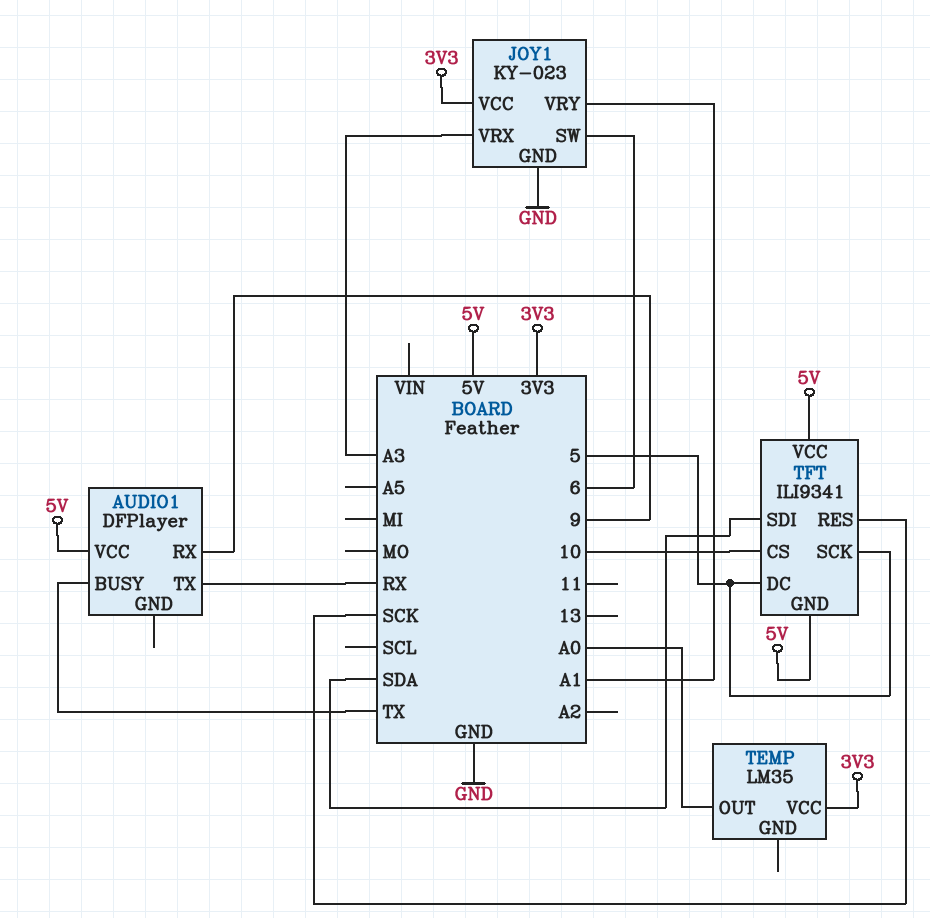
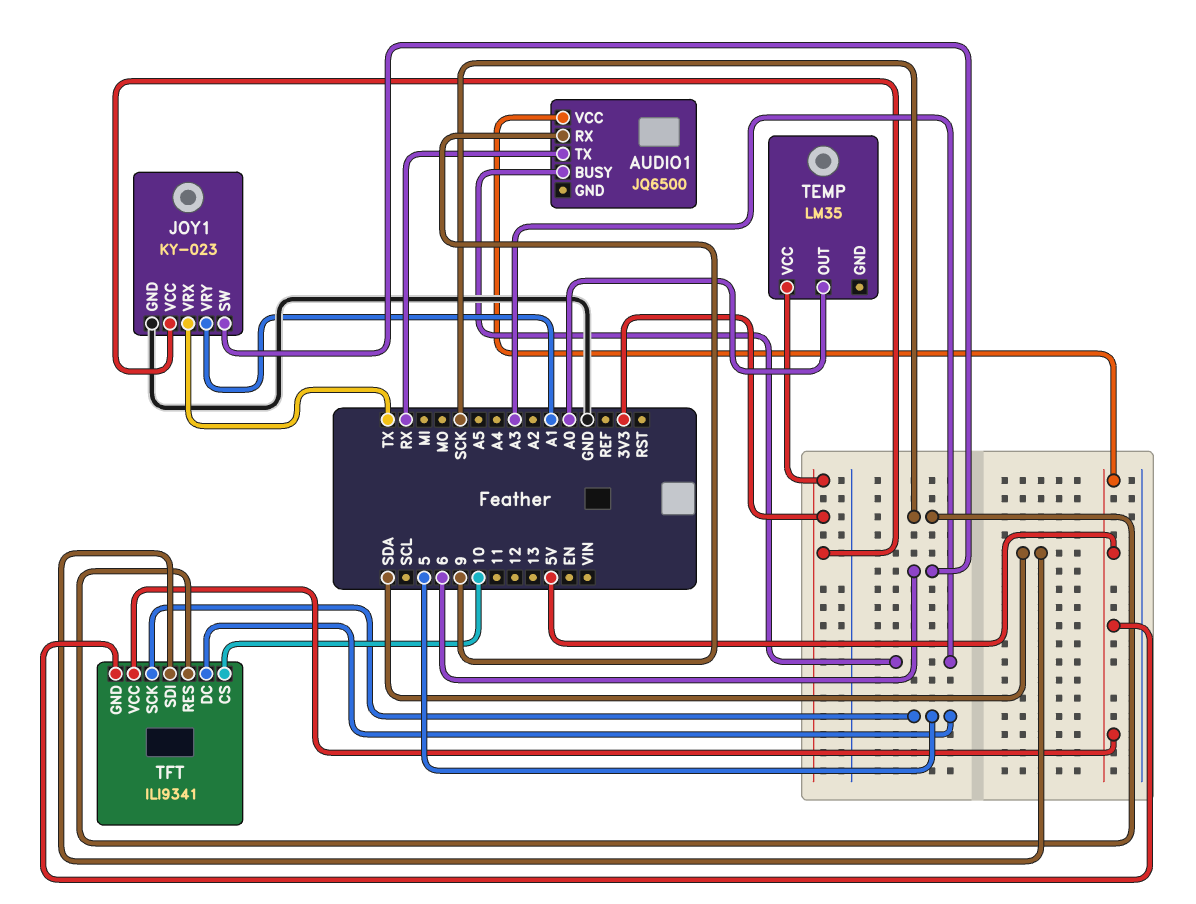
AUDIO1: DFPlayer -> JQ6500
AUDIO1 pin BUSY: TX -> A3
JOY1 pin VRX: A3 -> TX

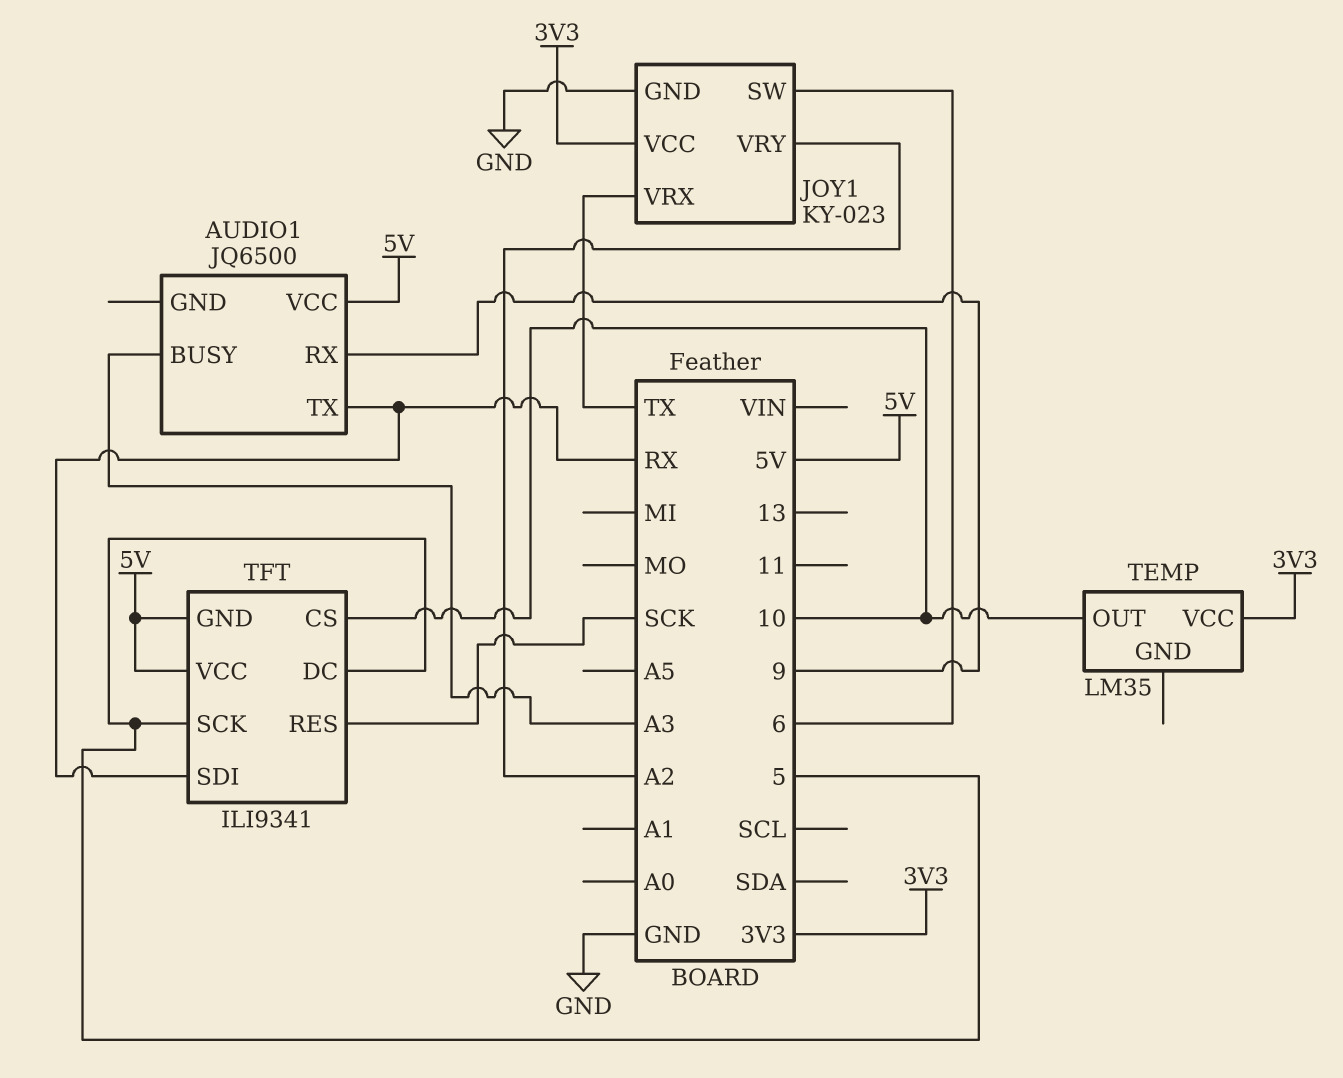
JOY1 pin VRY: A1 -> A2
TEMP pin OUT: A0 -> 10
TFT pin SDI: SDA -> RX

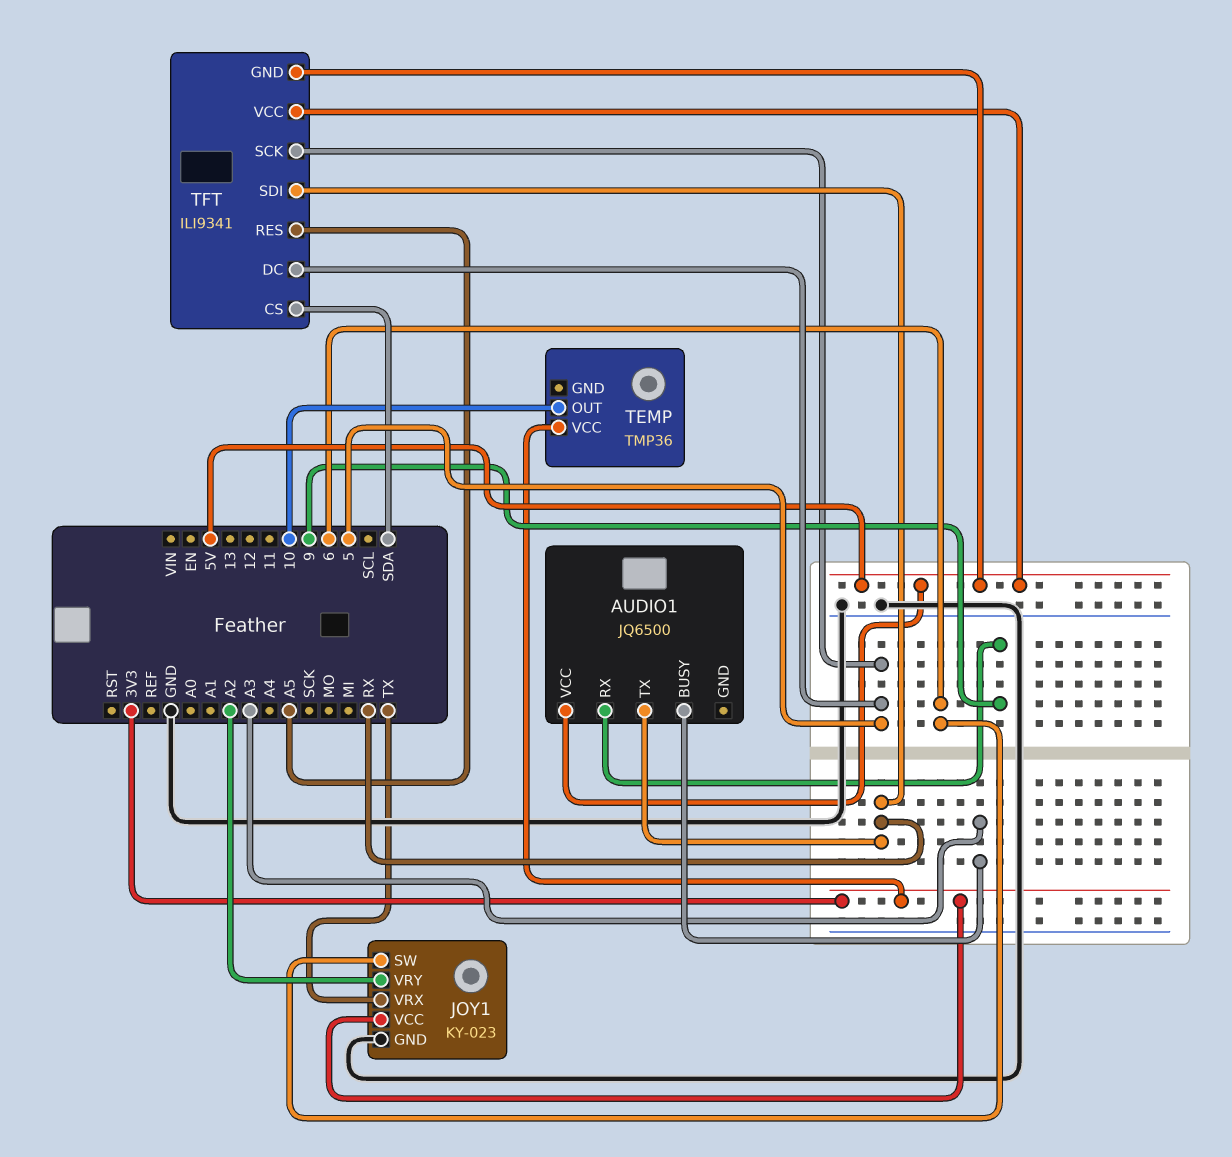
TEMP: LM35 -> TMP36
TFT pin CS: 10 -> SDA
TFT pin RES: SCK -> A5

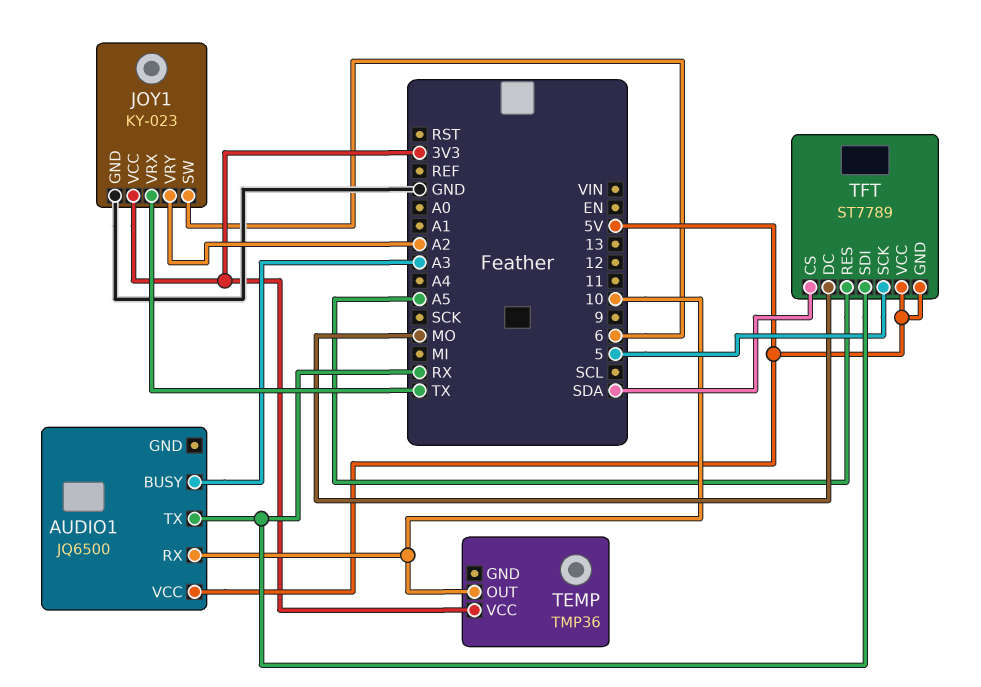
AUDIO1 pin RX: 9 -> 10
TFT: ILI9341 -> ST7789
TFT pin DC: 5 -> MO

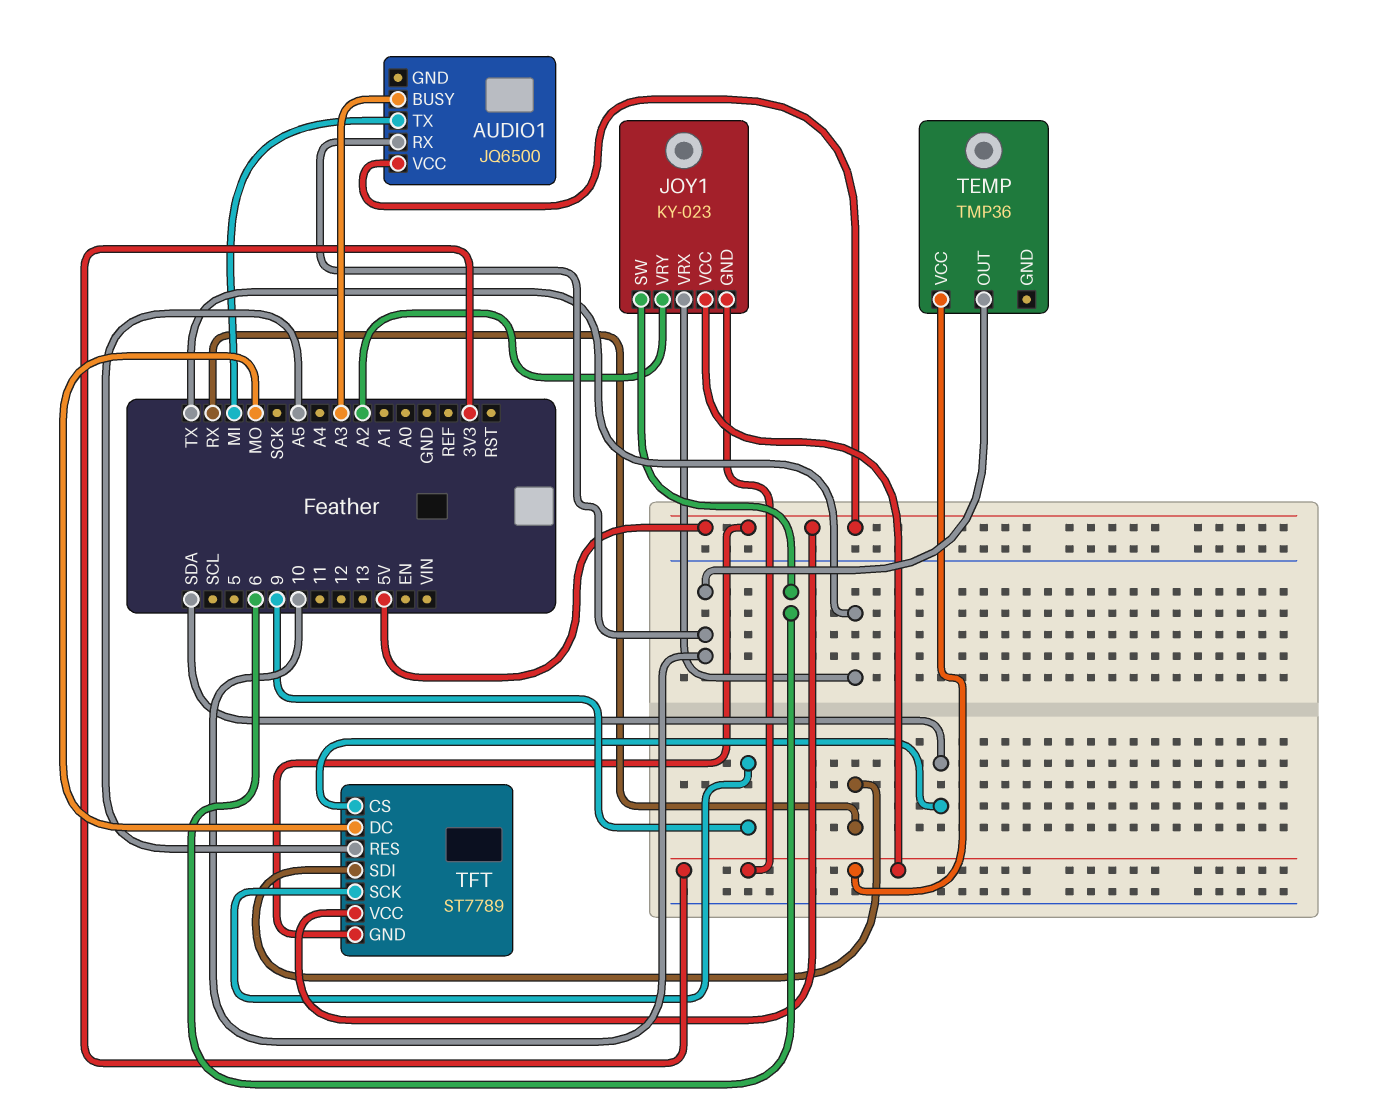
AUDIO1 pin TX: RX -> MI
JOY1 pin GND: GND -> 3V3
TFT pin SCK: 5 -> 9

